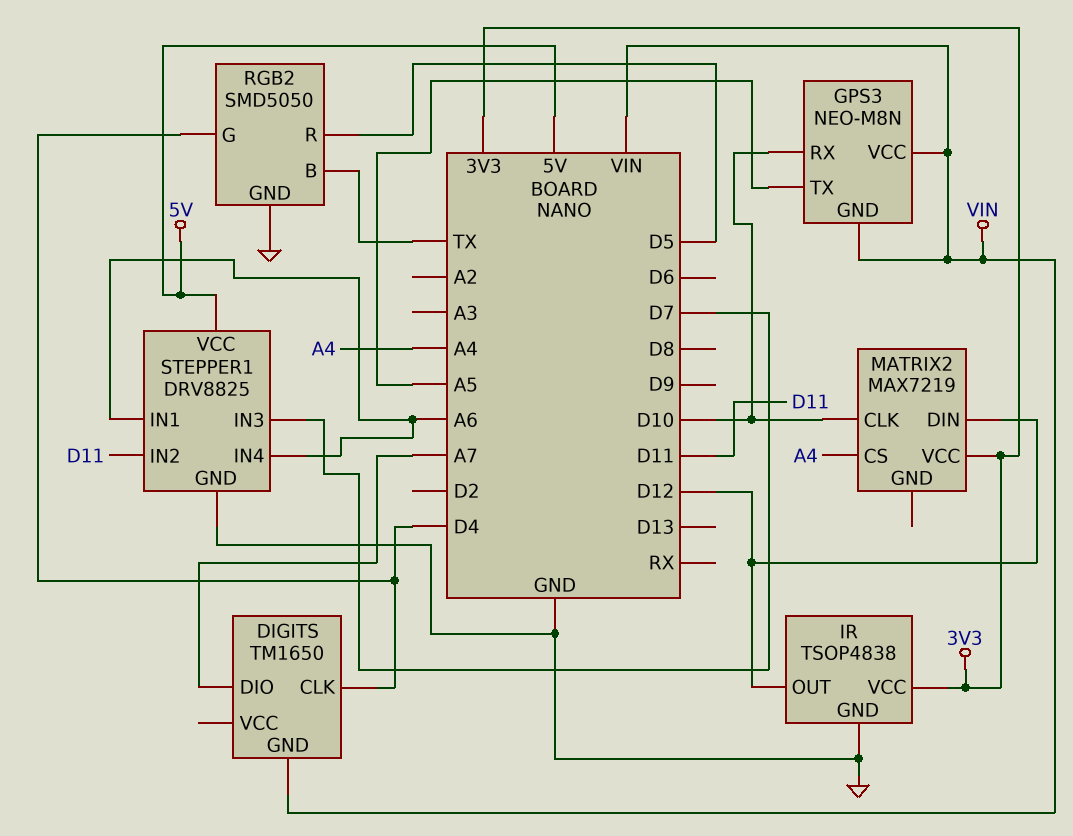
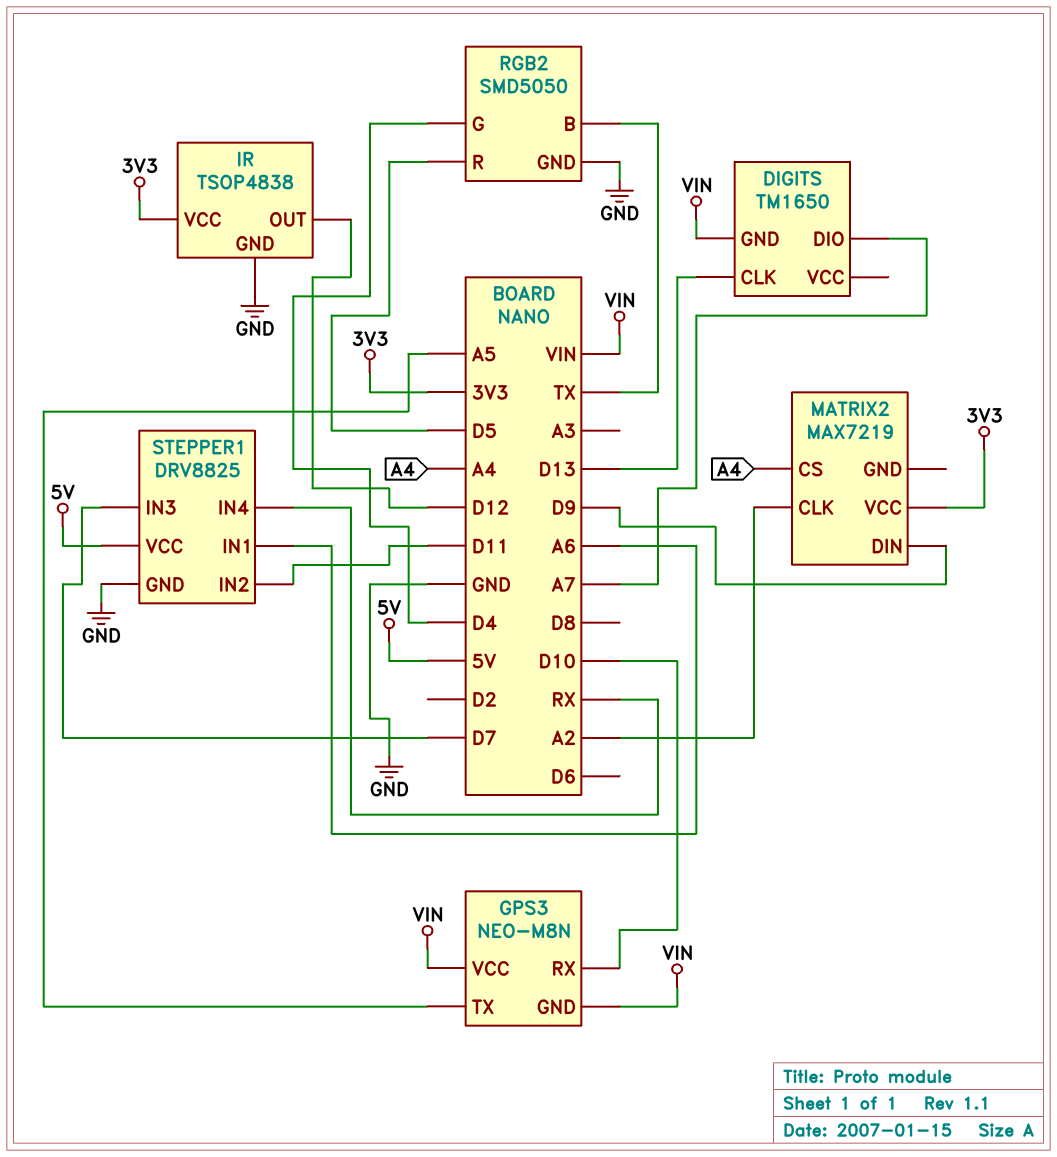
DIGITS pin CLK: D4 -> D13
MATRIX2 pin CLK: D10 -> A2
MATRIX2 pin DIN: D12 -> D9
STEPPER1 pin IN4: A6 -> RX

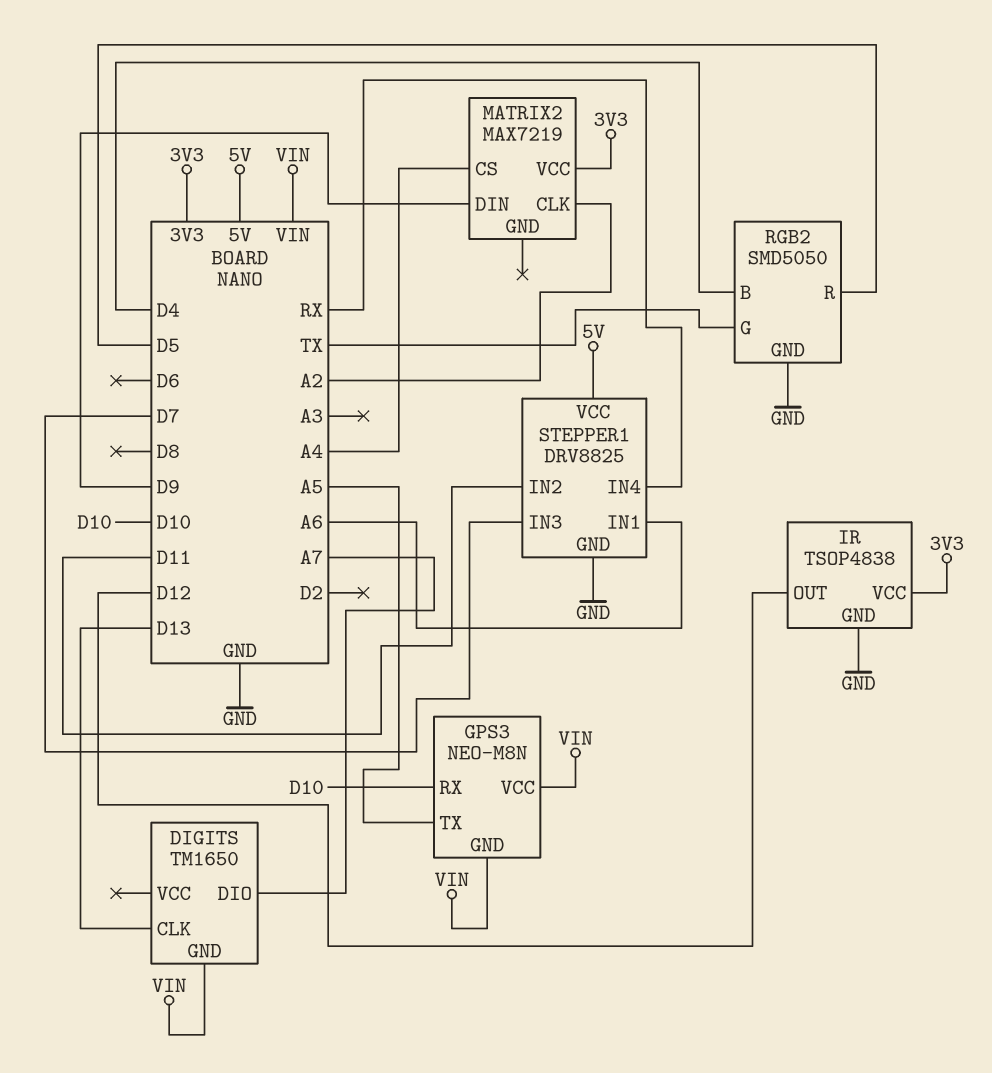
RGB2 pin B: TX -> D4
RGB2 pin G: D4 -> TX

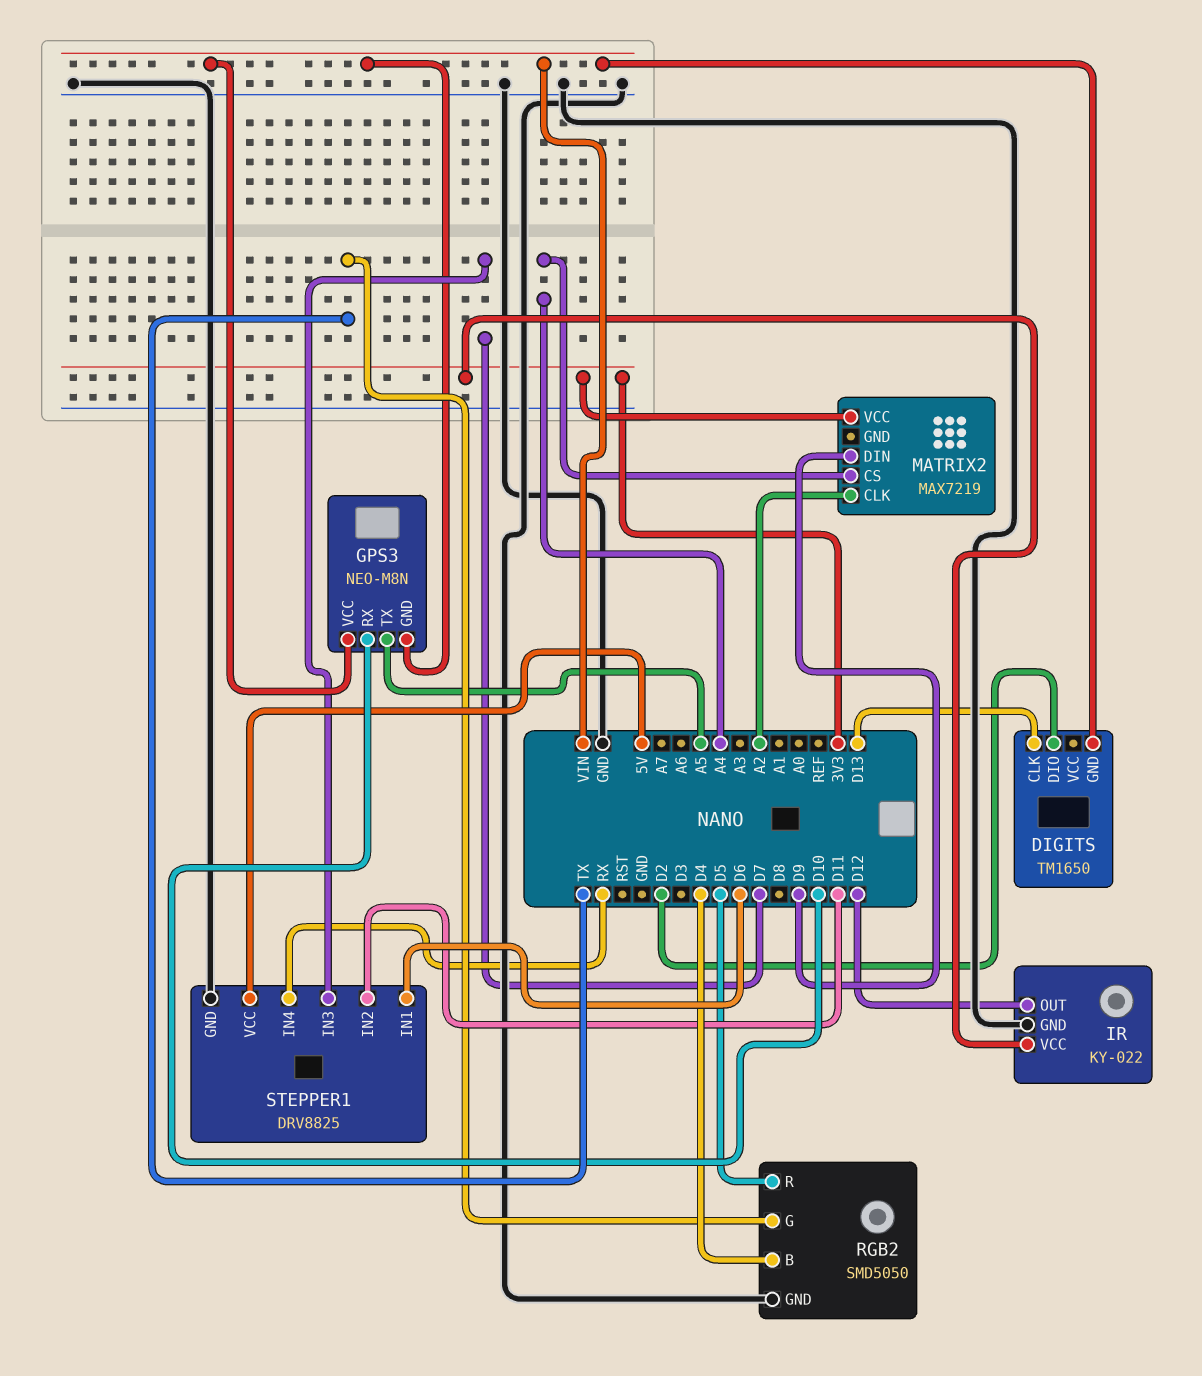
DIGITS pin DIO: A7 -> D2
IR: TSOP4838 -> KY-022
STEPPER1 pin IN1: A6 -> D6

